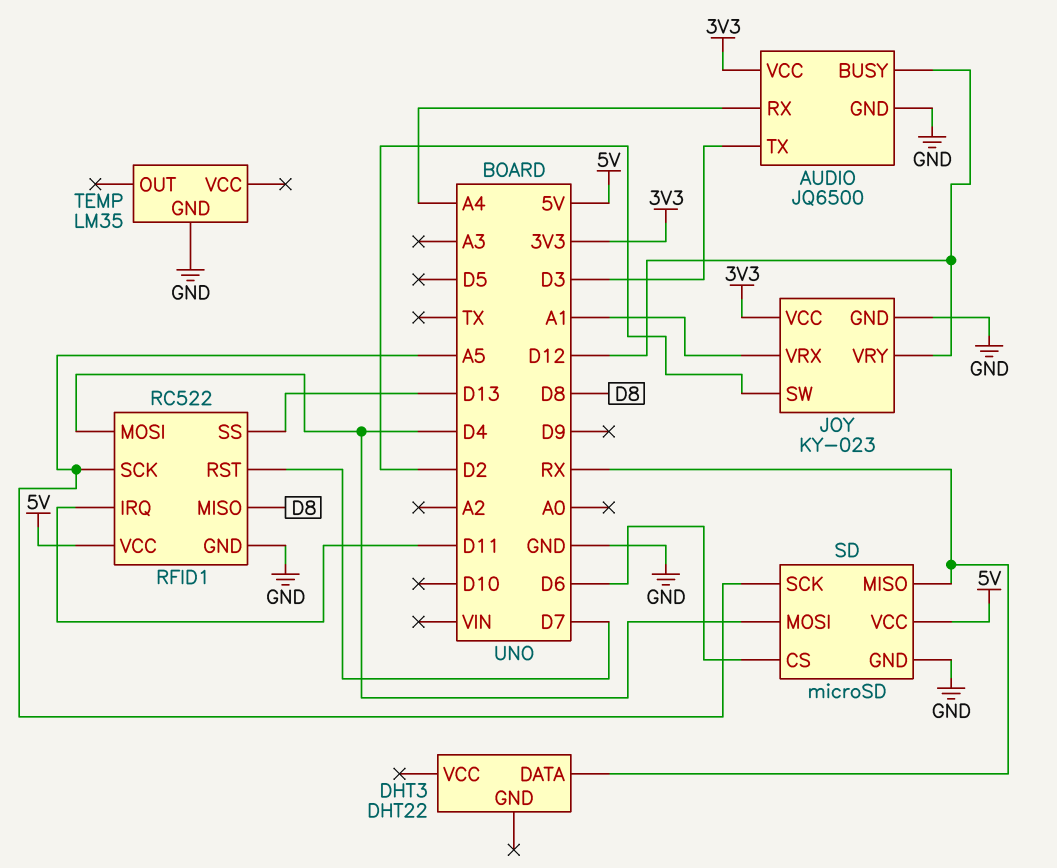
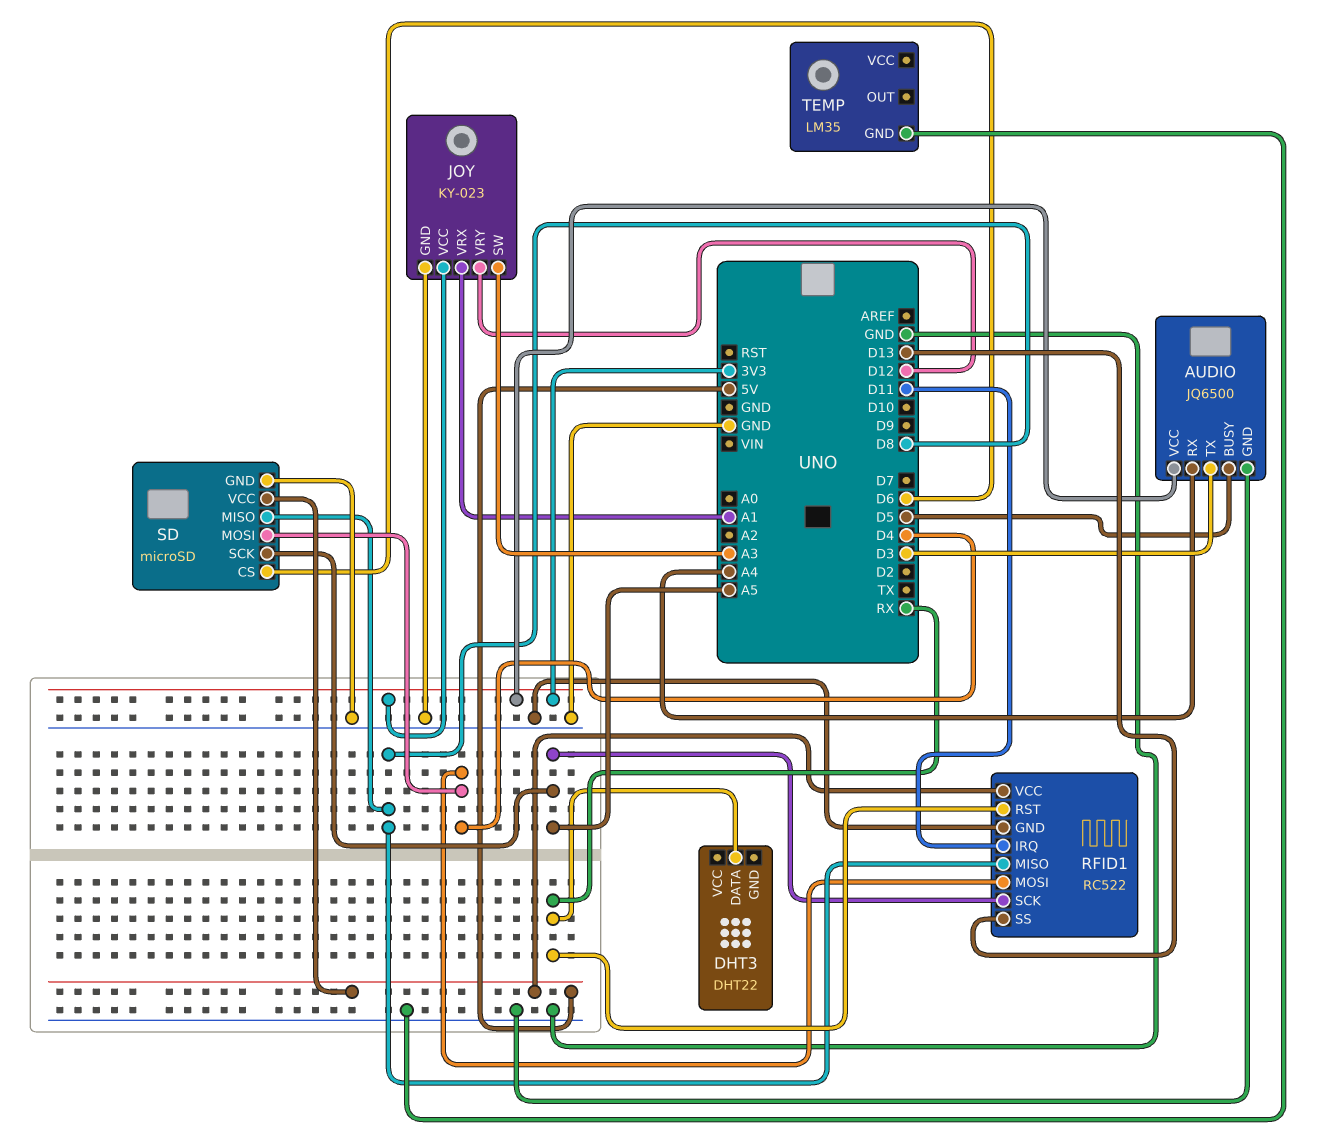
AUDIO pin BUSY: D12 -> D5
JOY pin SW: D2 -> A3
RFID1 pin RST: D7 -> RX
SD pin MISO: RX -> D8

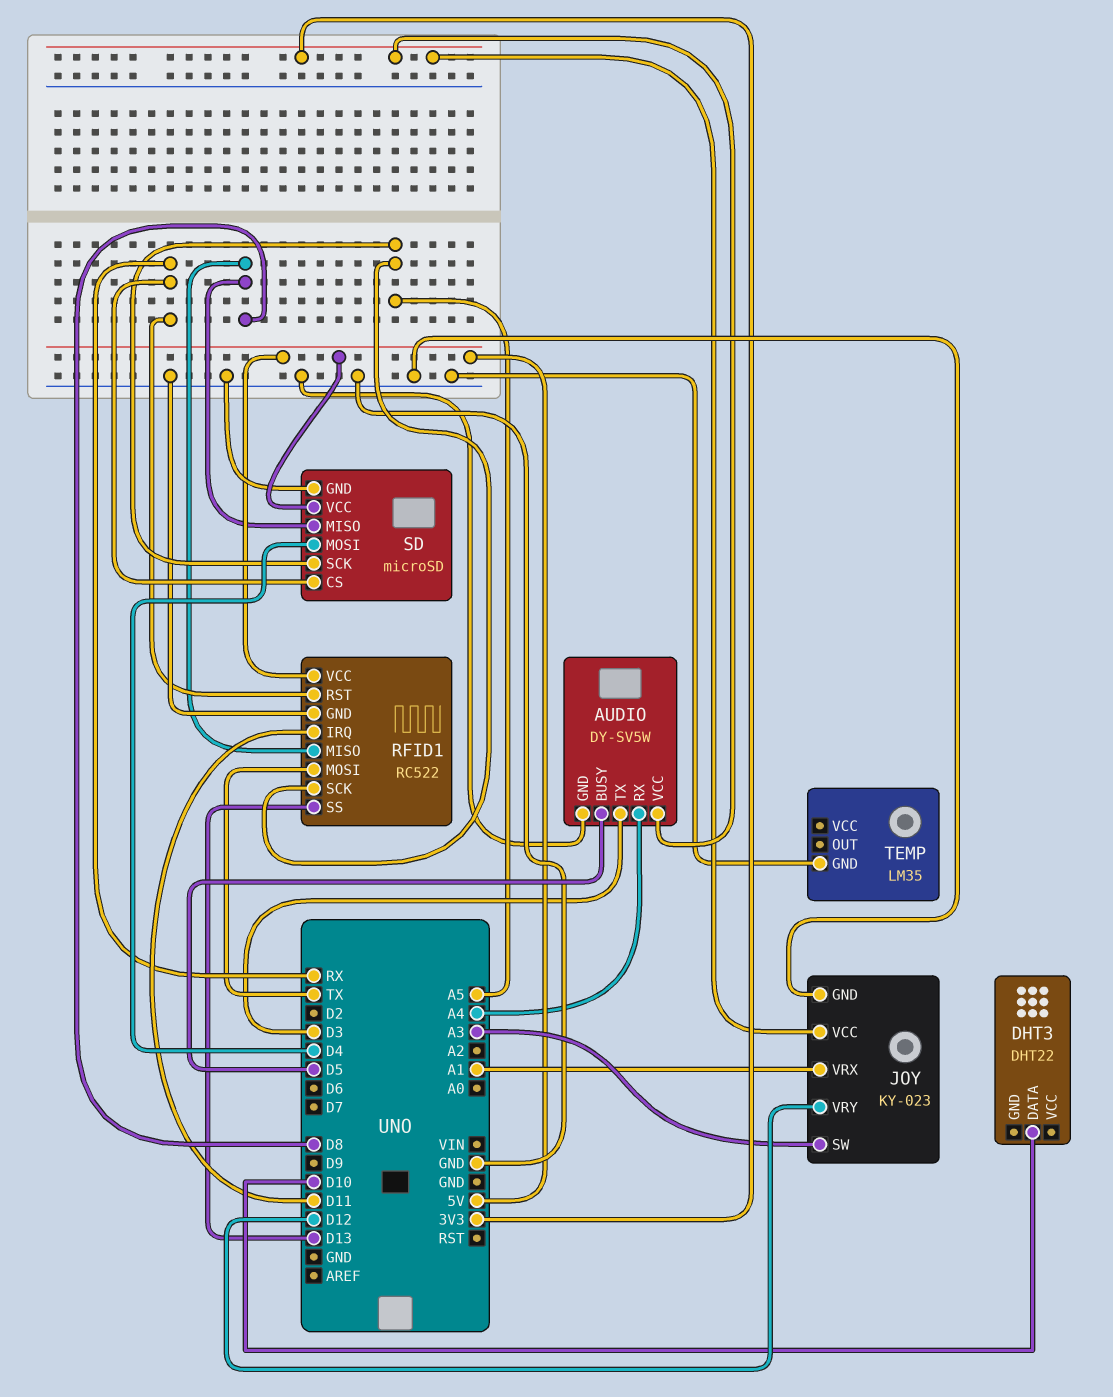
AUDIO: JQ6500 -> DY-SV5W
DHT3 pin DATA: RX -> D10
RFID1 pin MOSI: D4 -> TX
SD pin CS: D6 -> RX

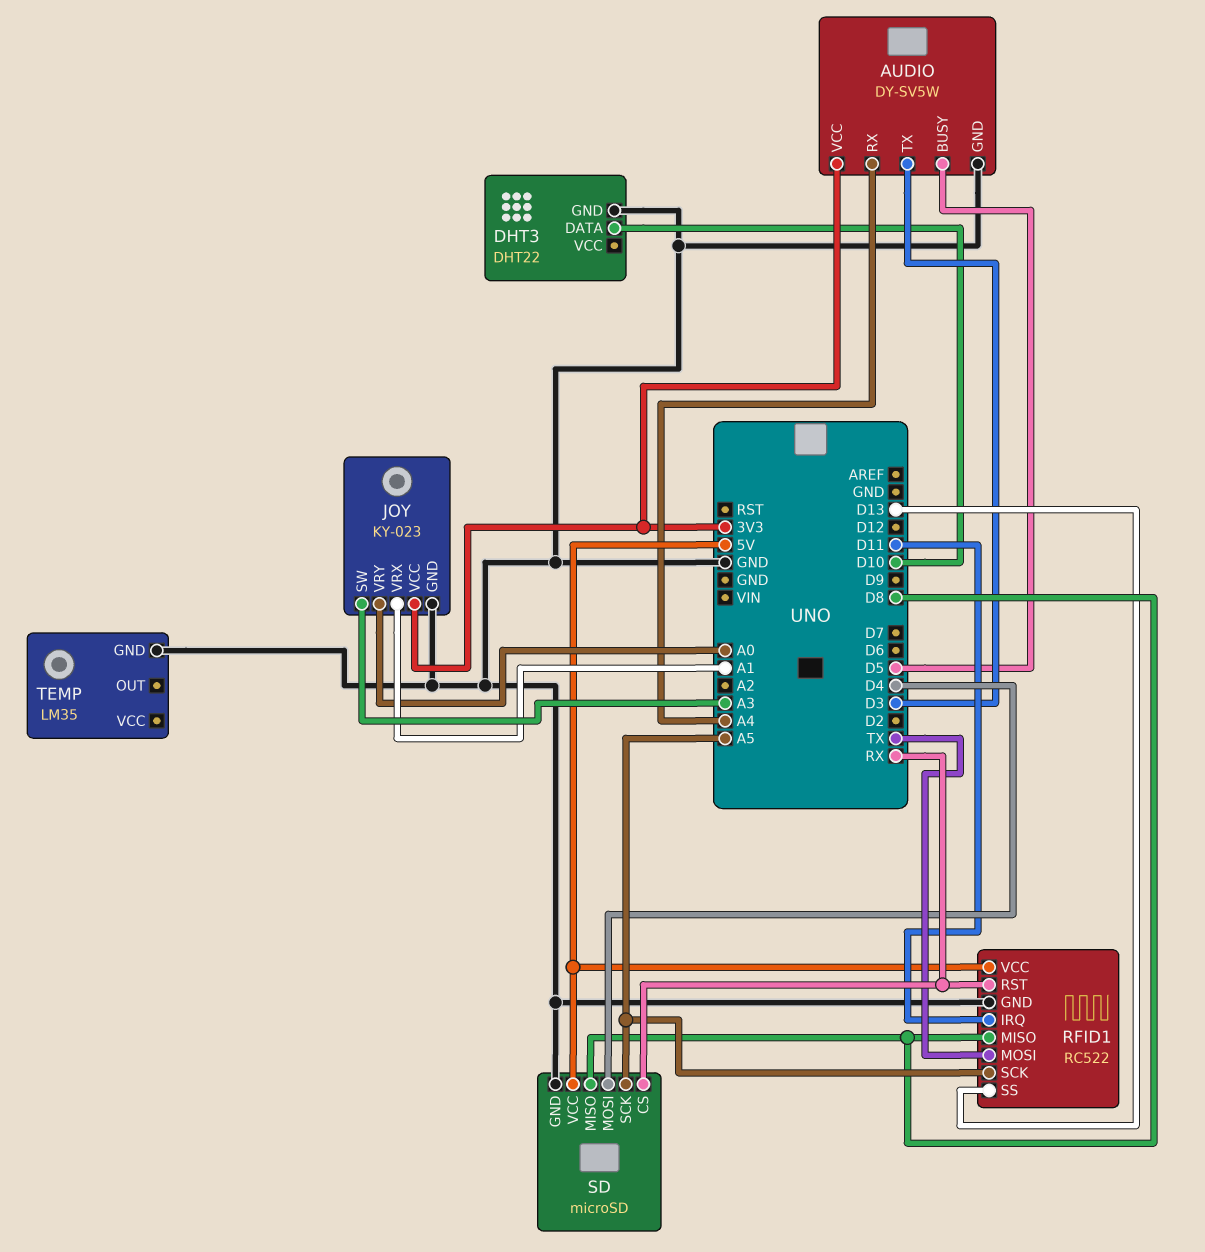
DHT3 pin GND: none -> GND
JOY pin VRY: D12 -> A0

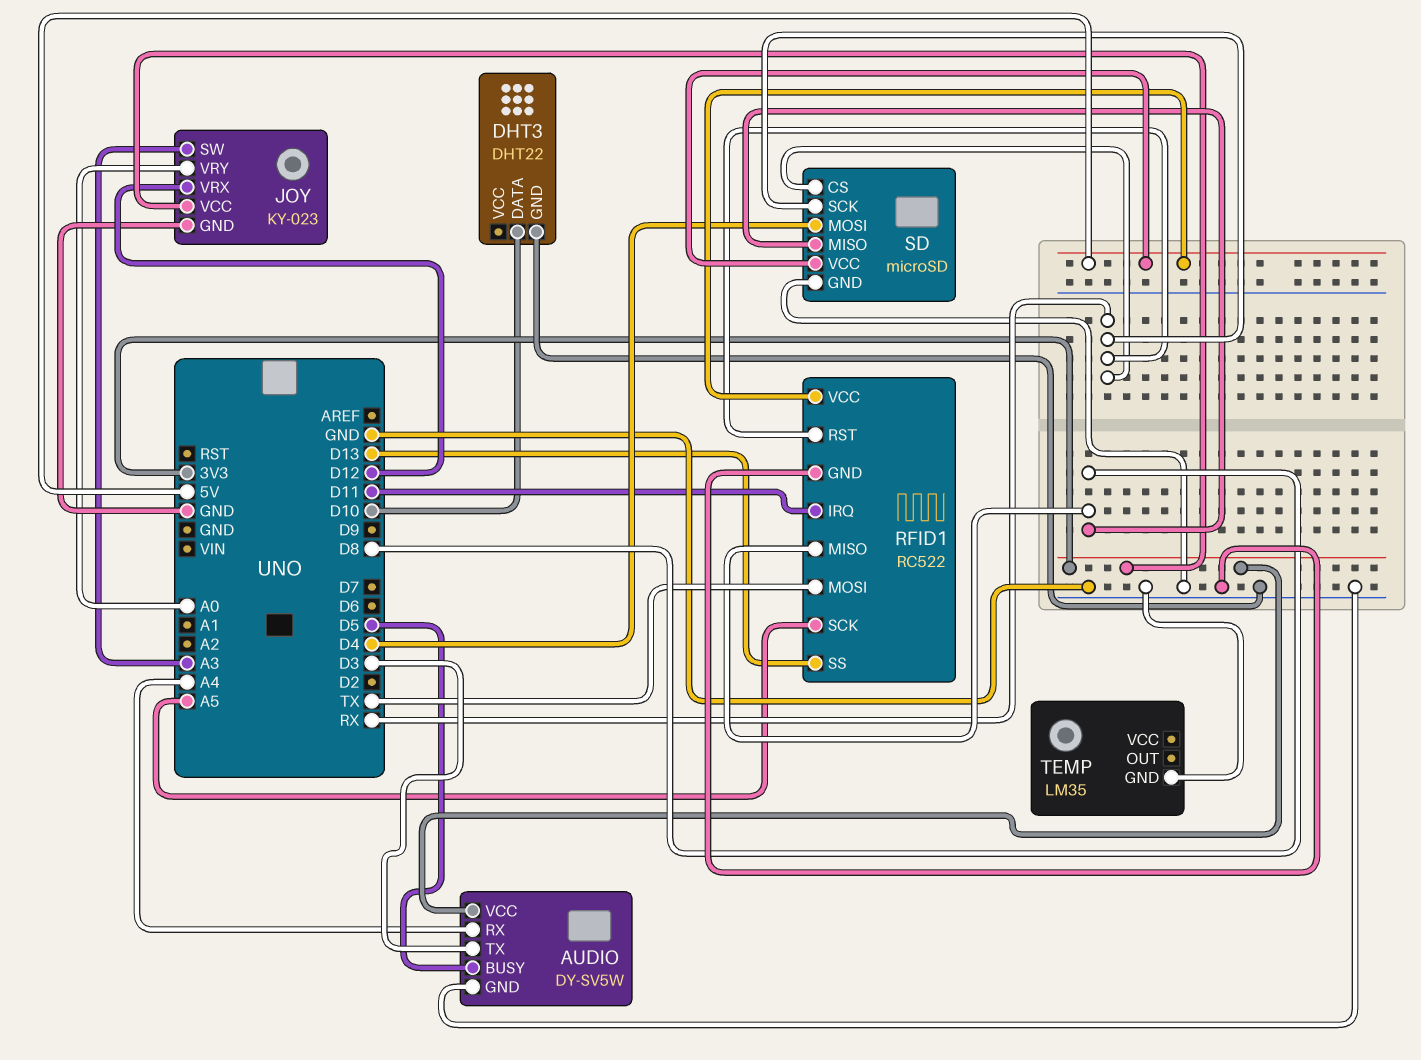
JOY pin VRX: A1 -> D12
SD pin SCK: A5 -> RX

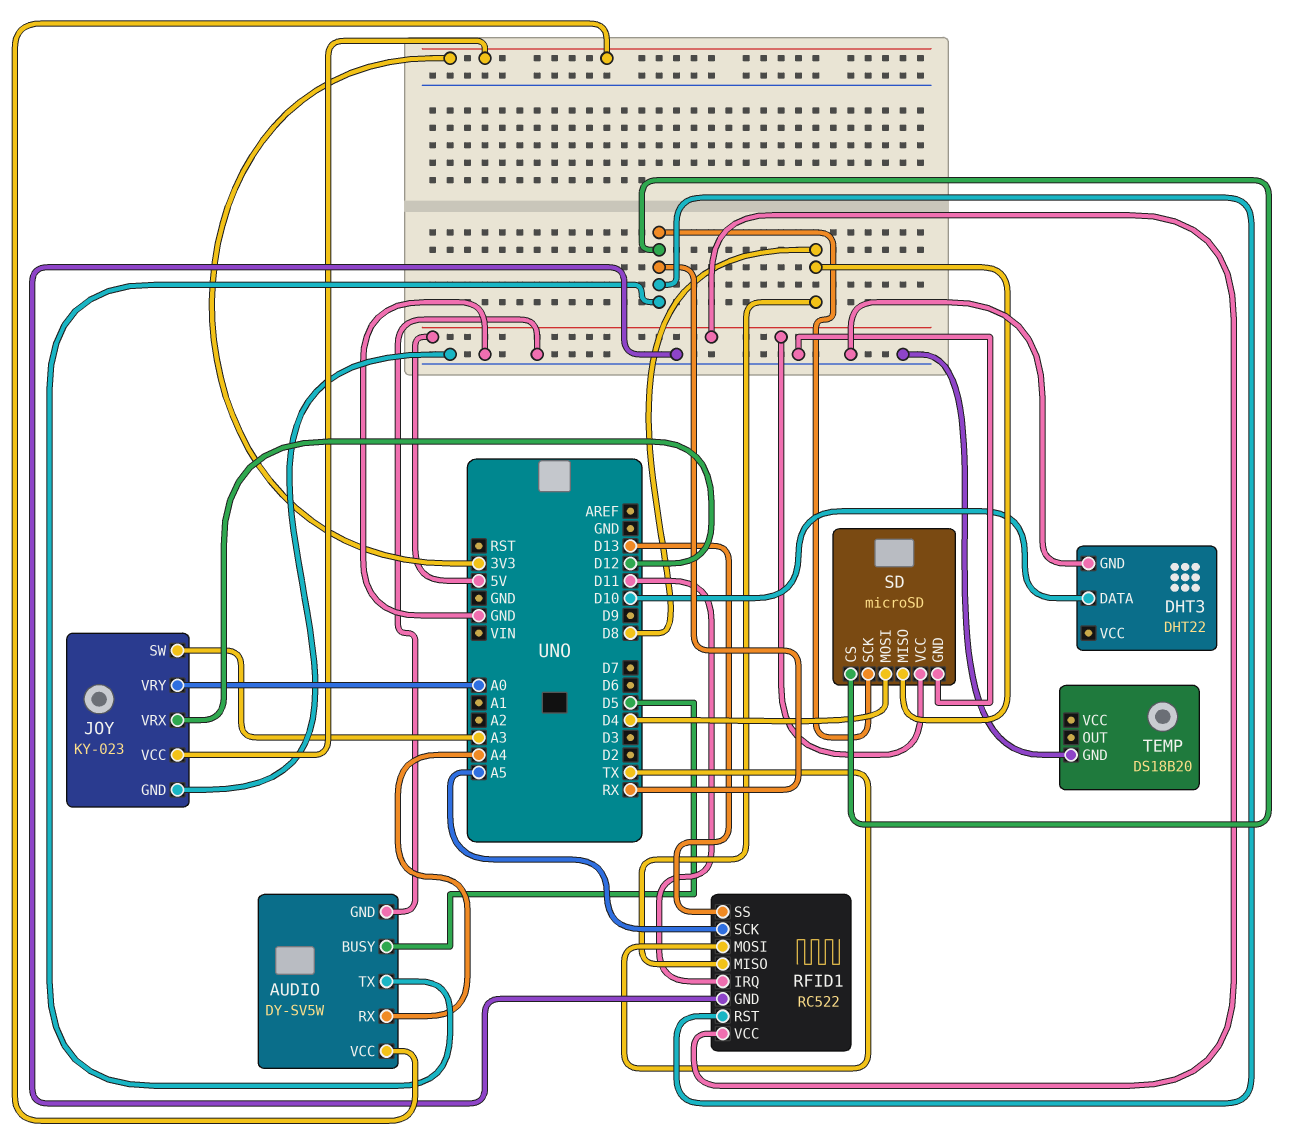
AUDIO pin TX: D3 -> RX
TEMP: LM35 -> DS18B20

